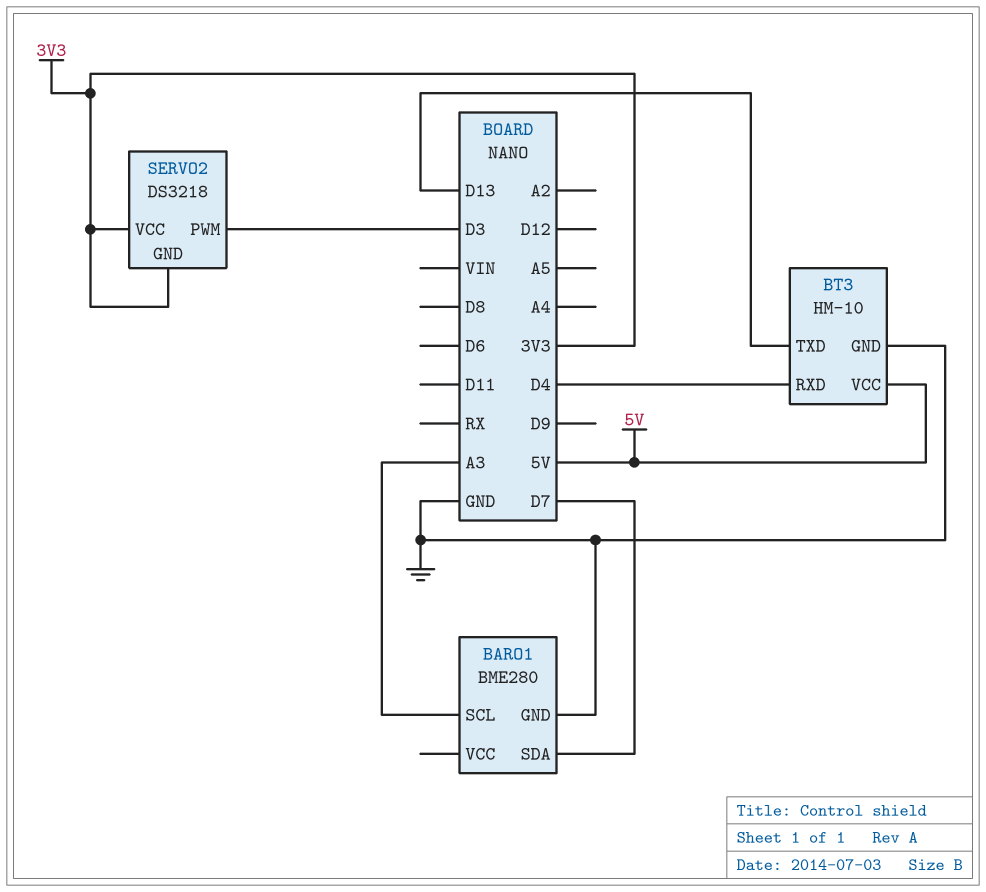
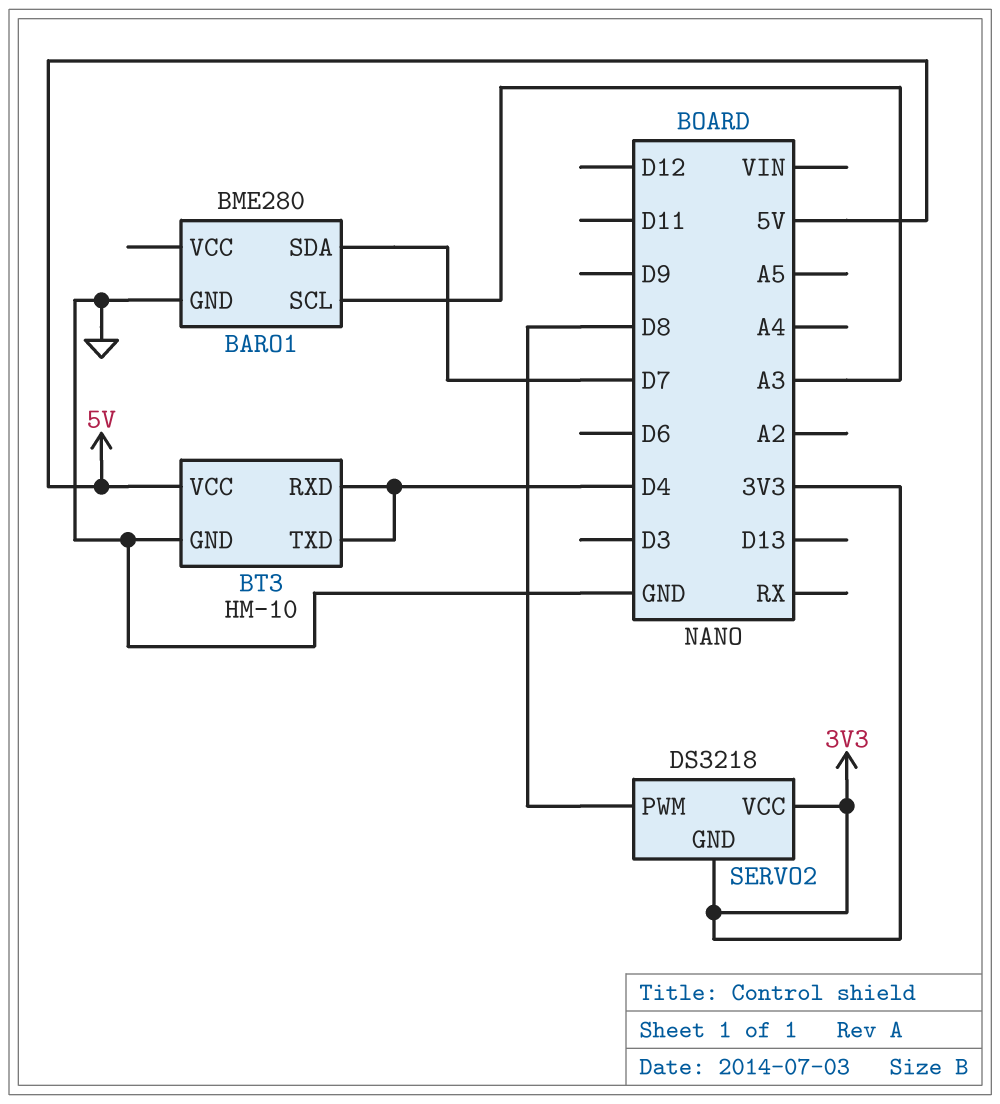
BT3 pin TXD: D13 -> D4
SERVO2 pin PWM: D3 -> D8

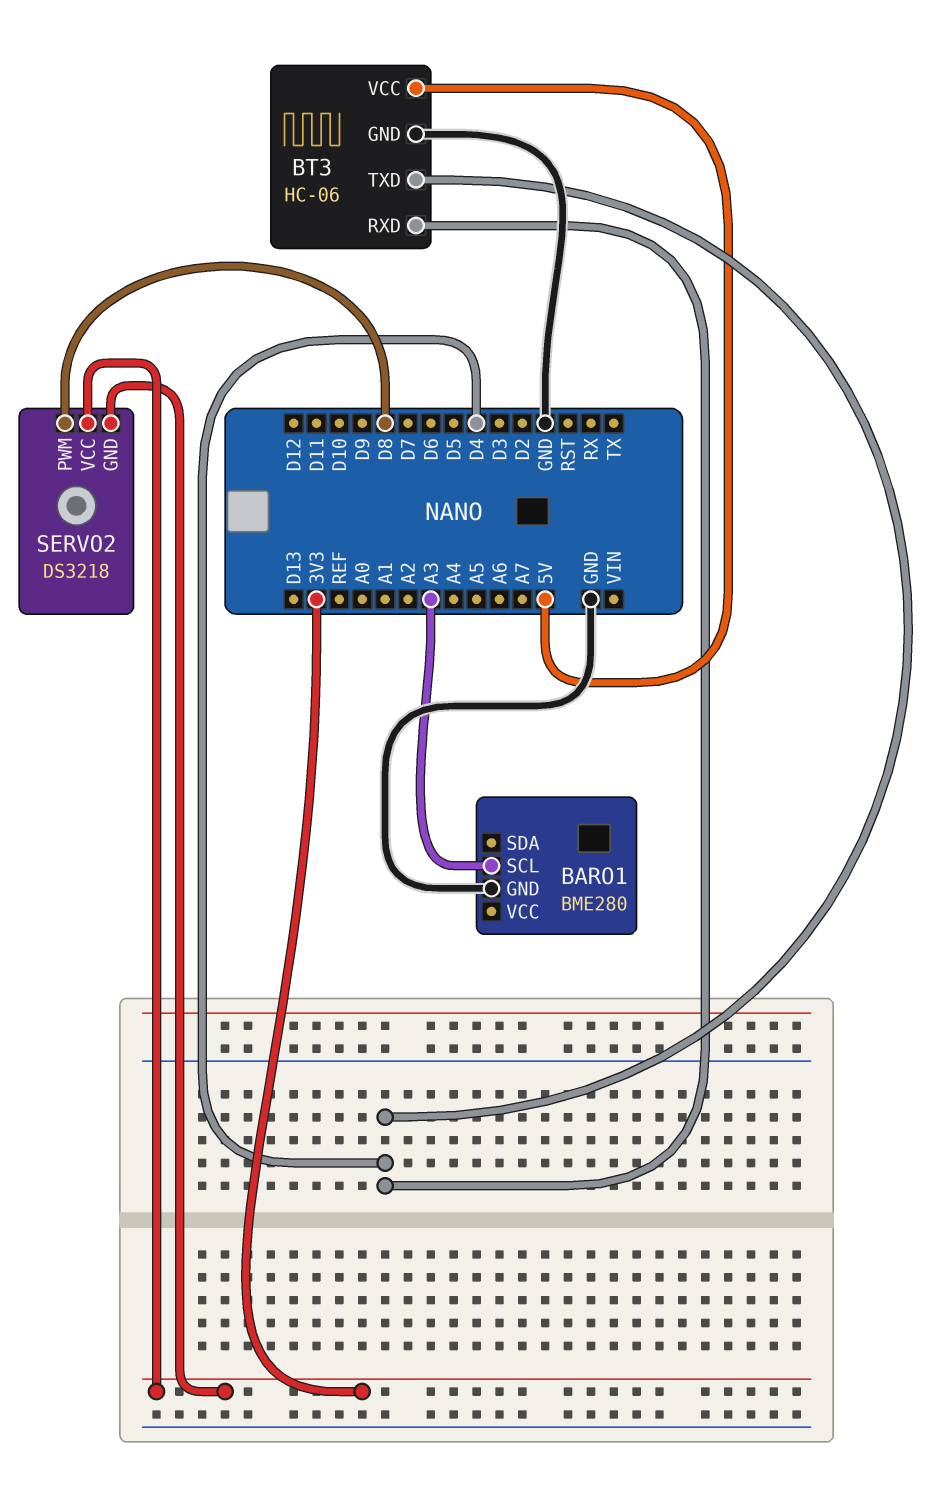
BARO1 pin SDA: D7 -> none
BT3: HM-10 -> HC-06

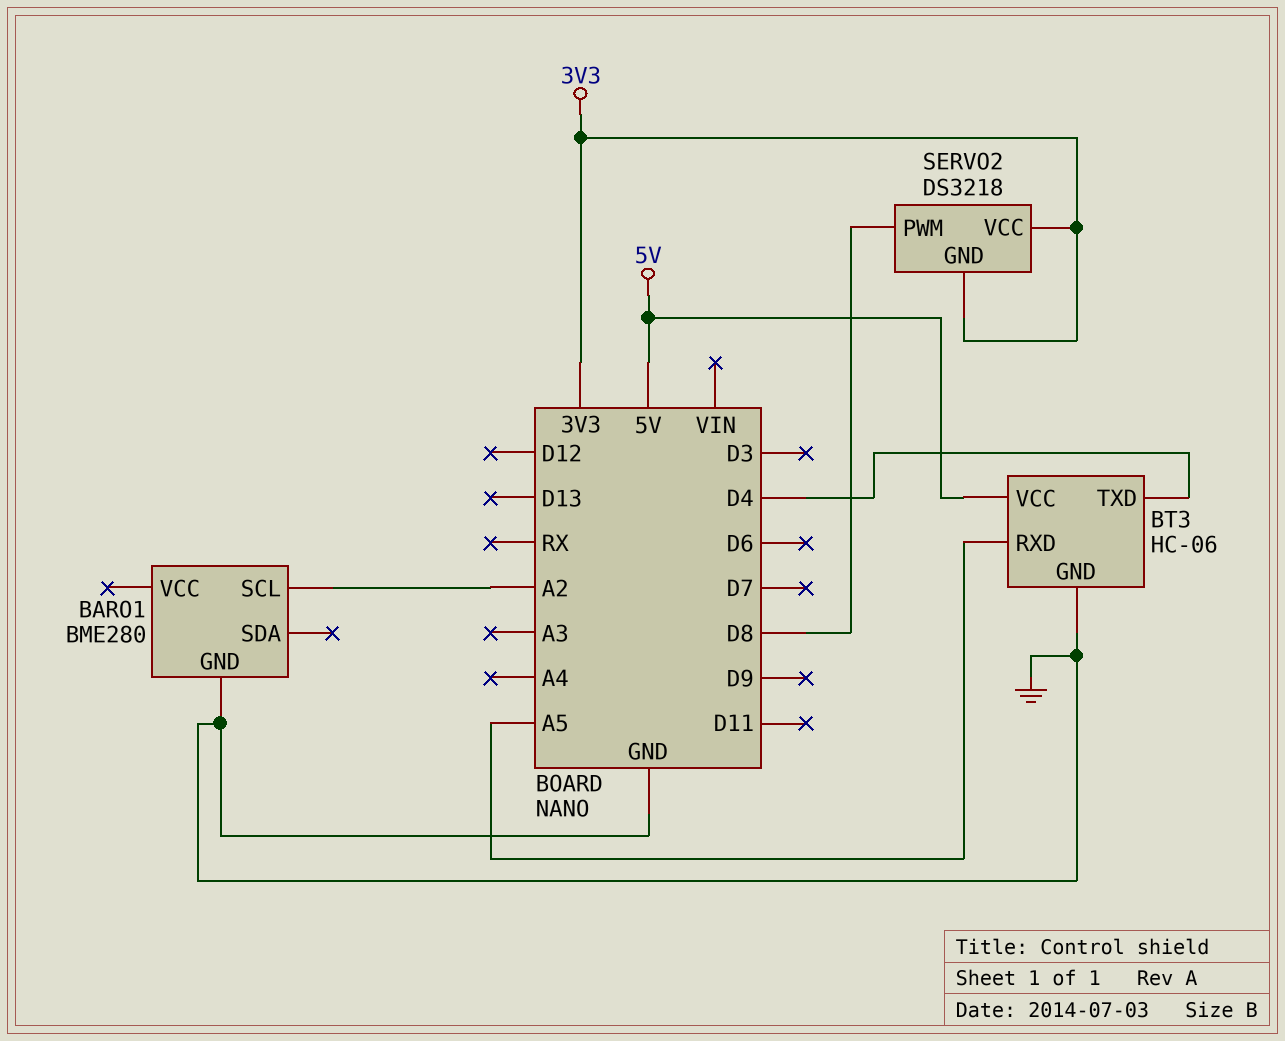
BARO1 pin SCL: A3 -> A2
BT3 pin RXD: D4 -> A5

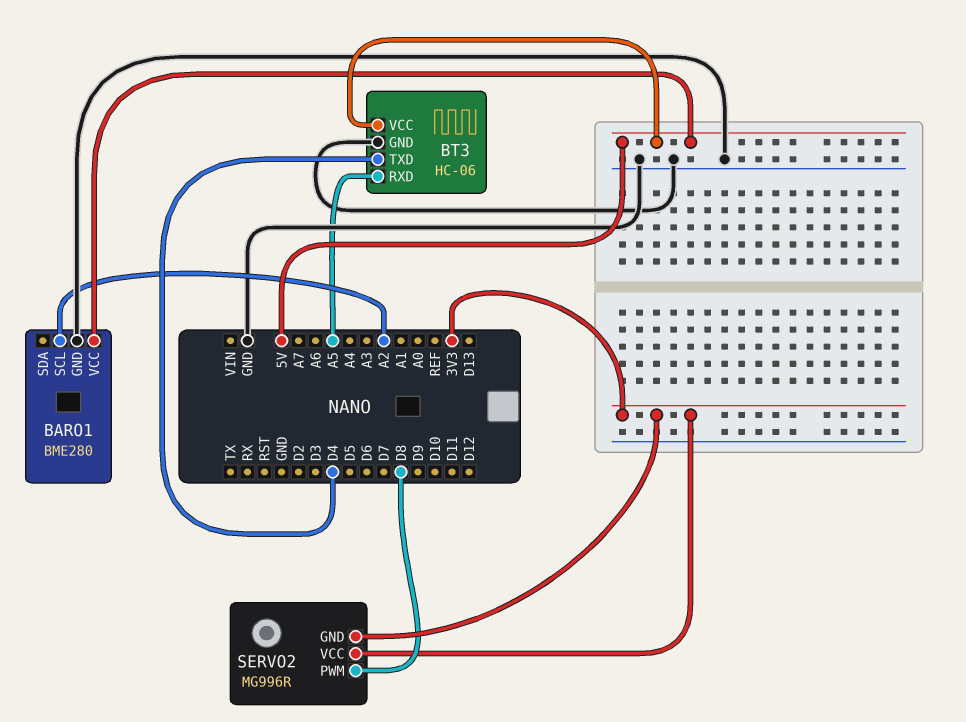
BARO1 pin VCC: none -> 5V
SERVO2: DS3218 -> MG996R

